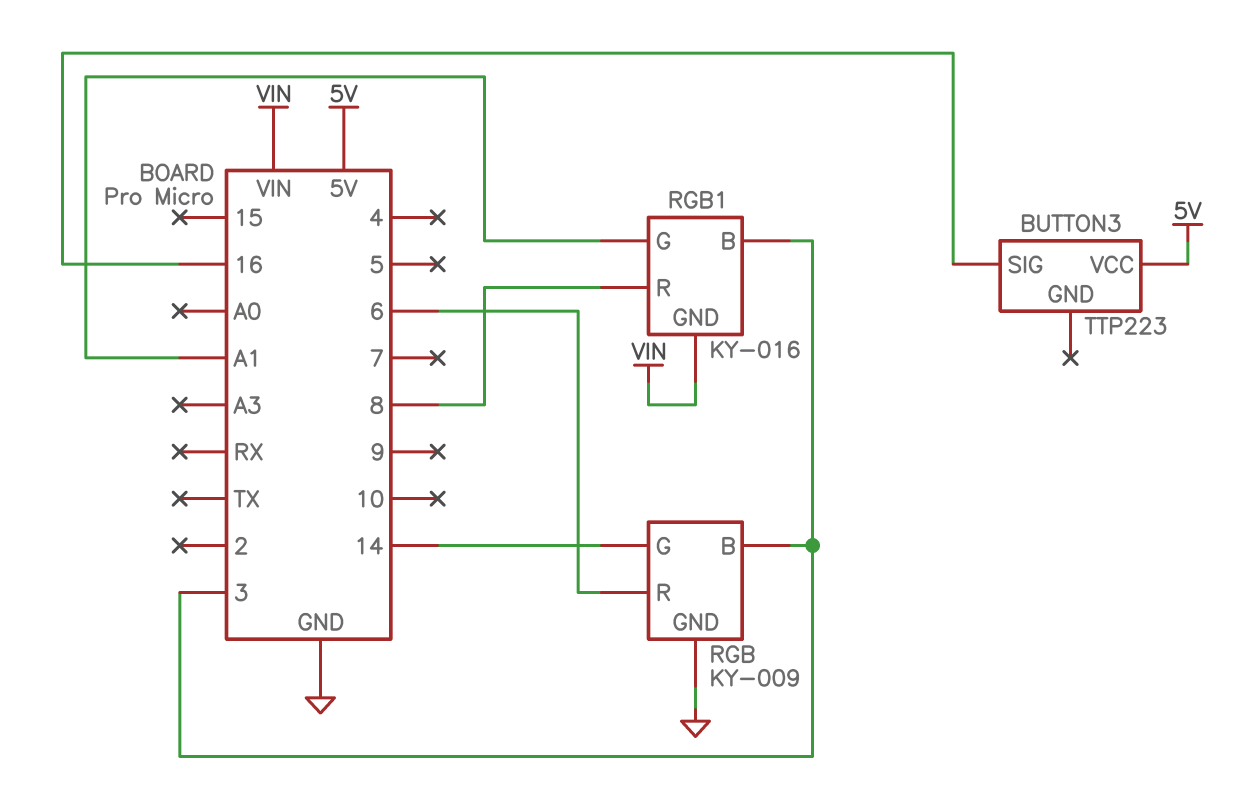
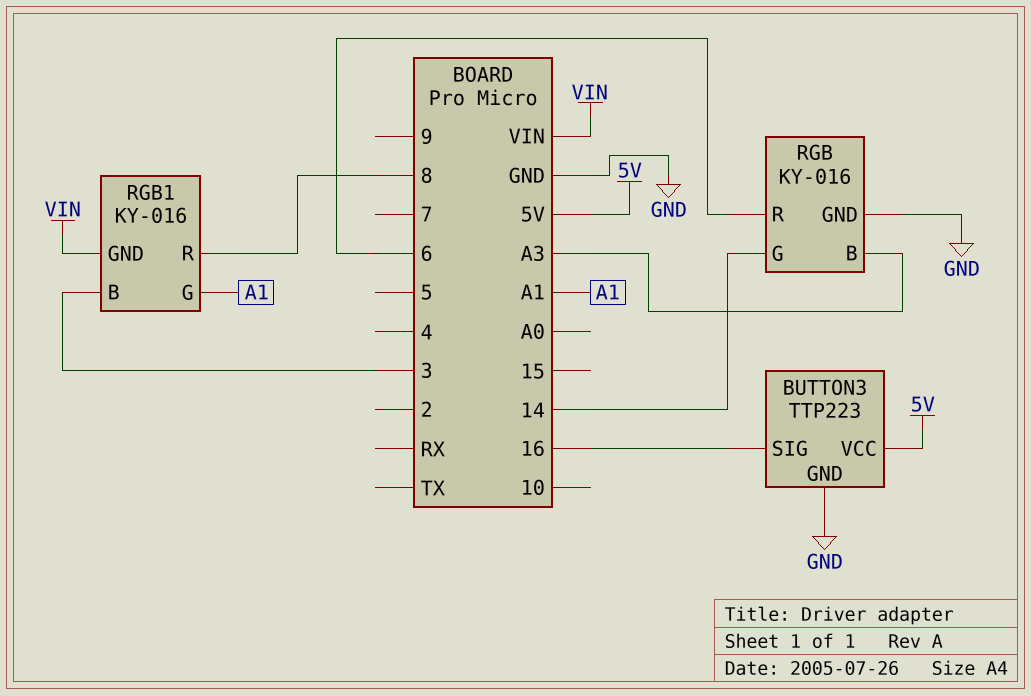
BUTTON3 pin GND: none -> GND
RGB: KY-009 -> KY-016
RGB pin B: 3 -> A3

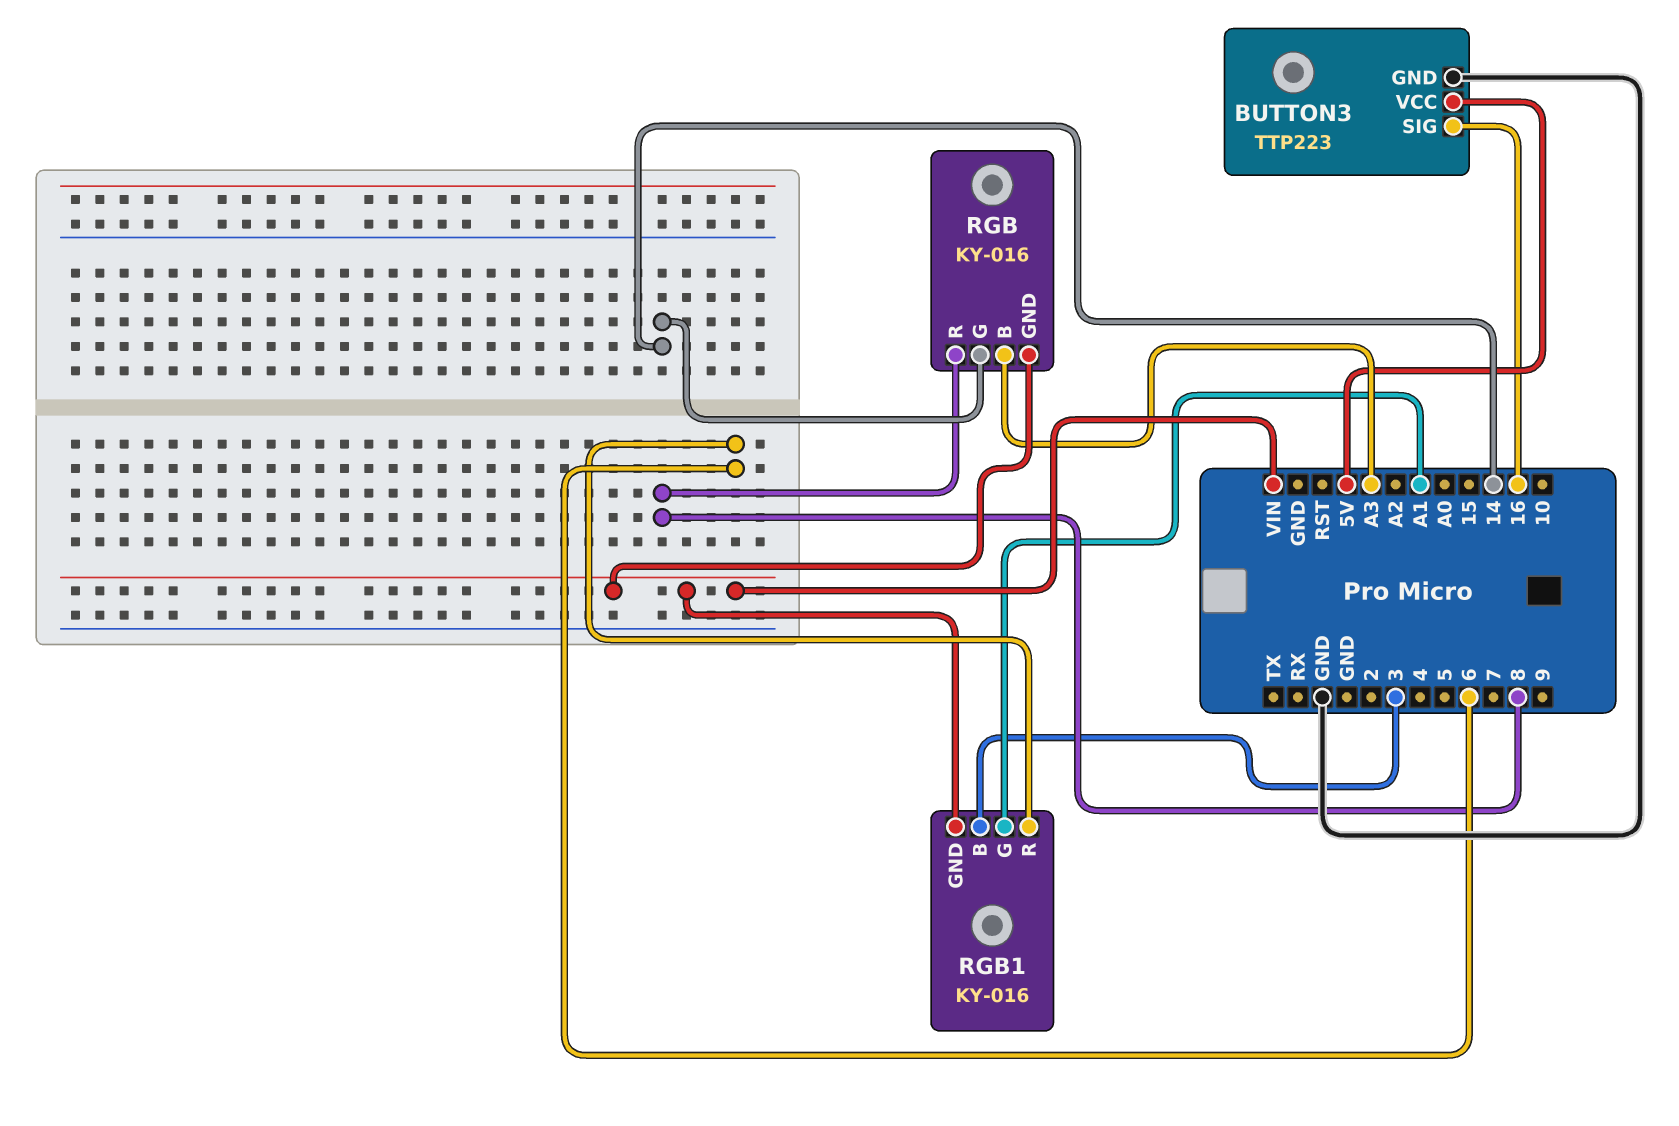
RGB pin GND: GND -> VIN
RGB pin R: 6 -> 8
RGB1 pin R: 8 -> 6

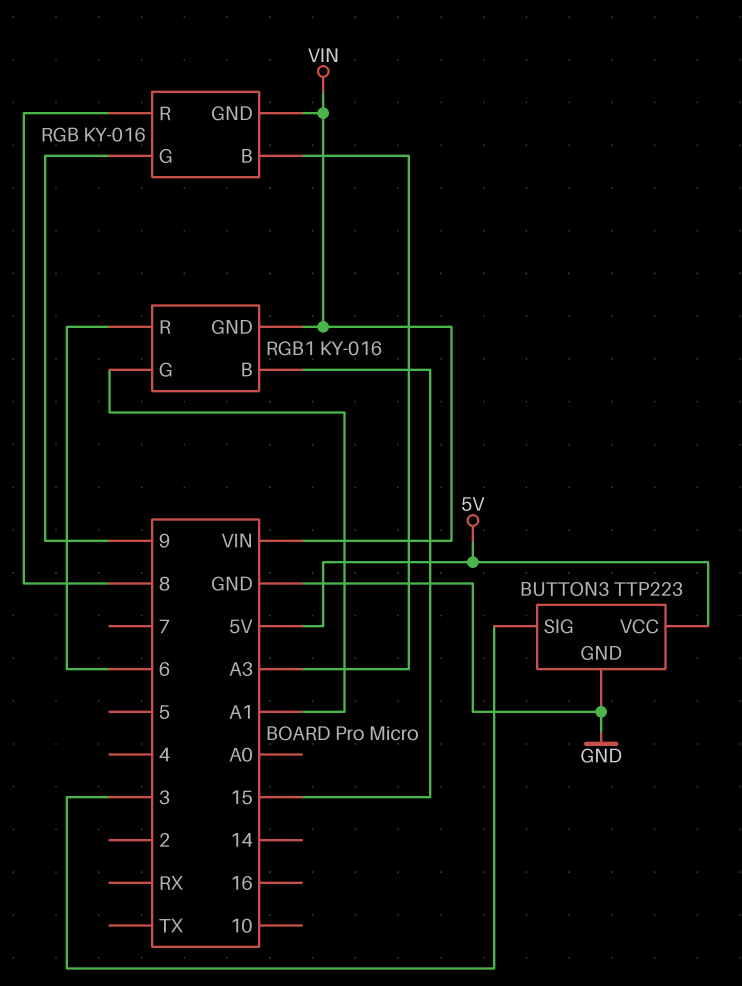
BUTTON3 pin SIG: 16 -> 3
RGB pin G: 14 -> 9
RGB1 pin B: 3 -> 15

